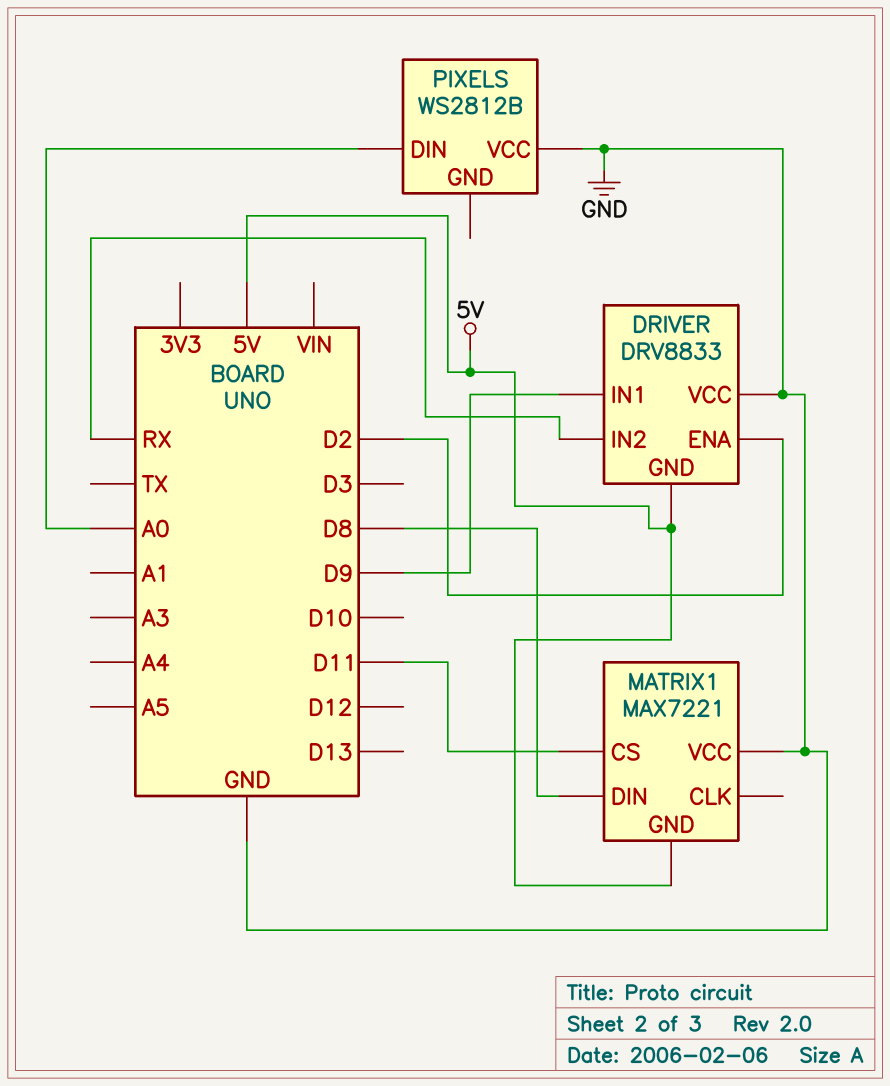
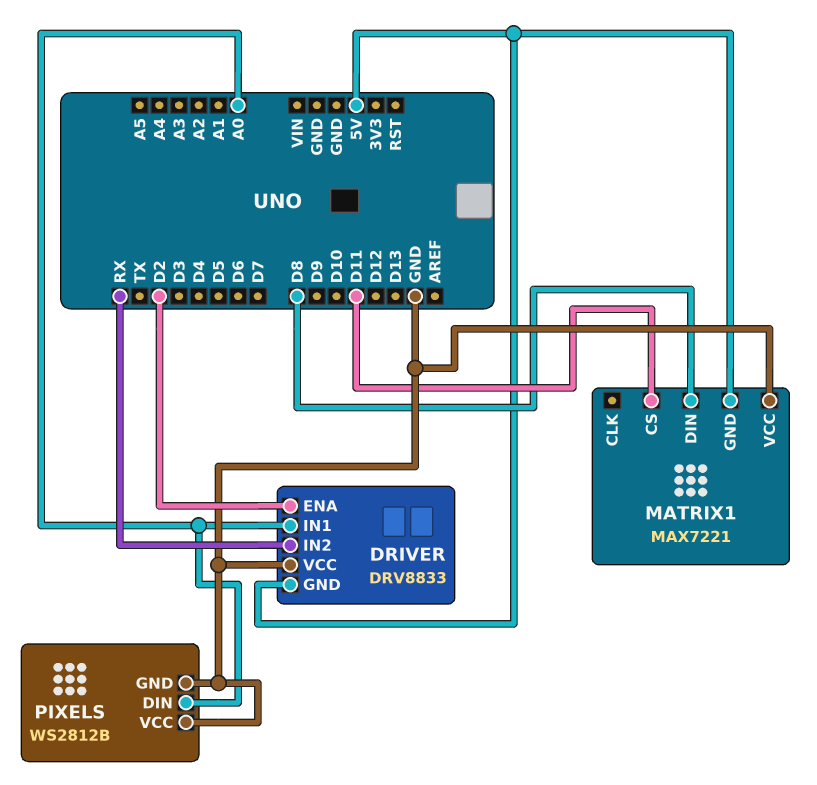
DRIVER pin IN1: D9 -> A0
PIXELS pin GND: none -> GND

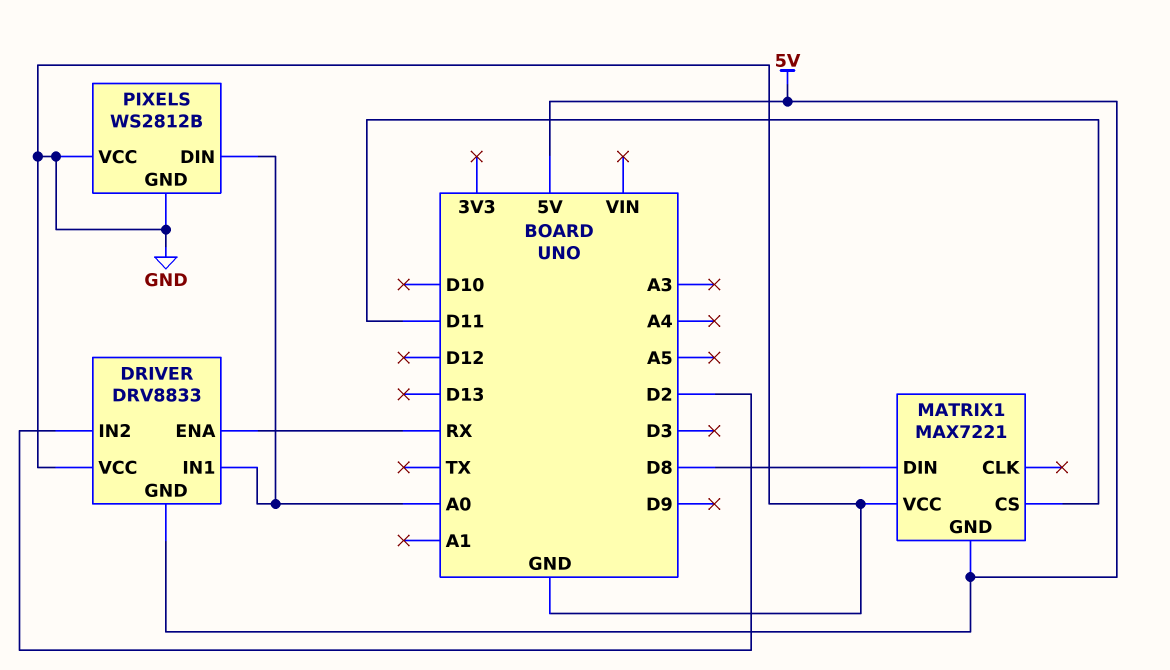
DRIVER pin ENA: D2 -> RX
DRIVER pin IN2: RX -> D2

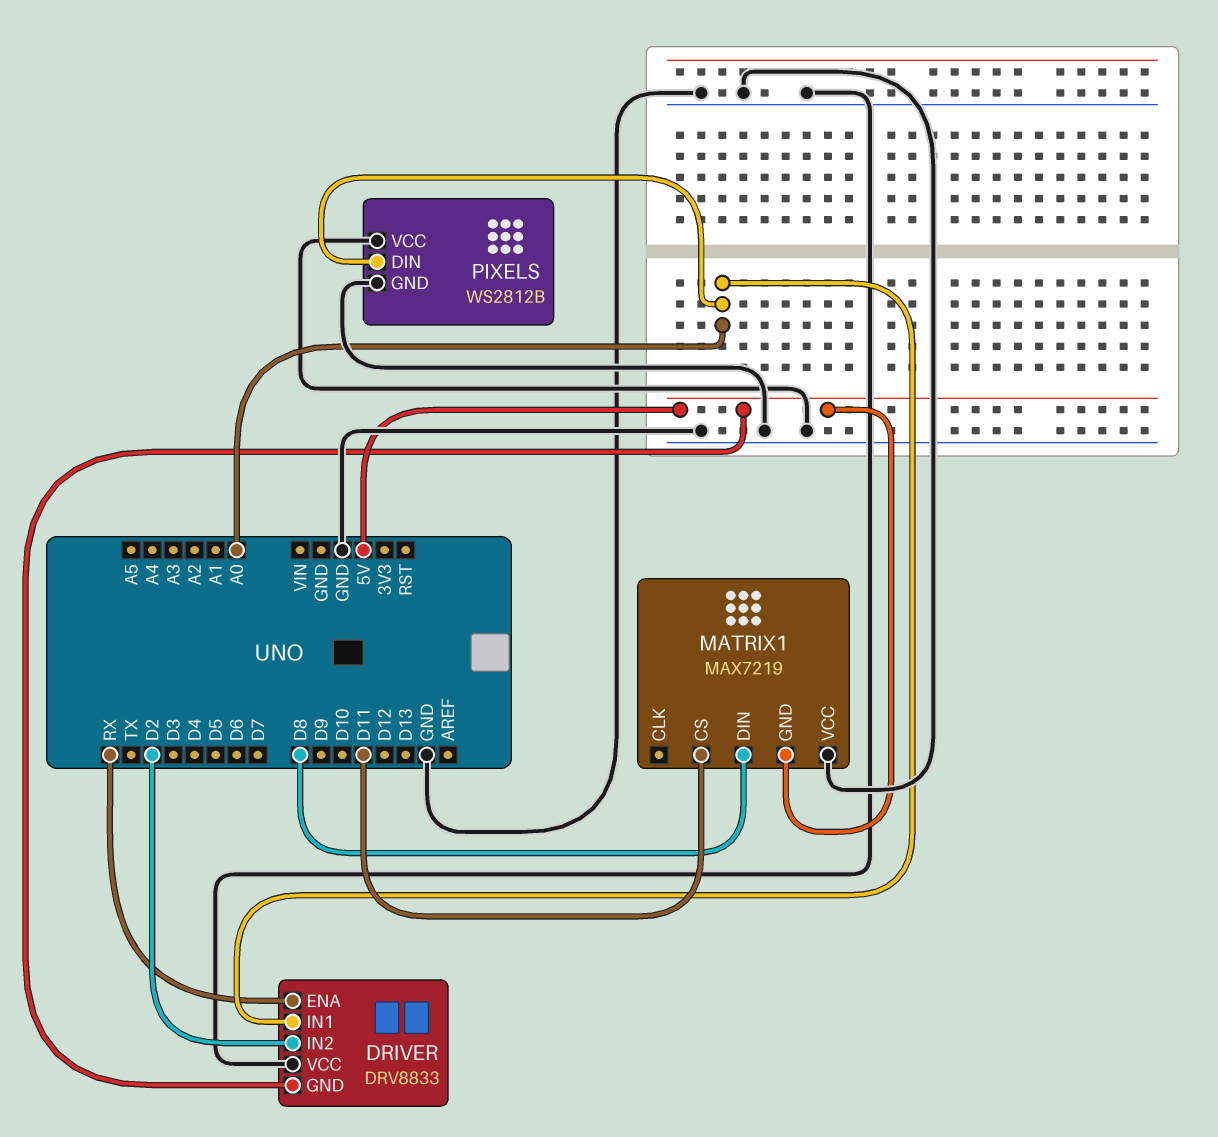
MATRIX1: MAX7221 -> MAX7219

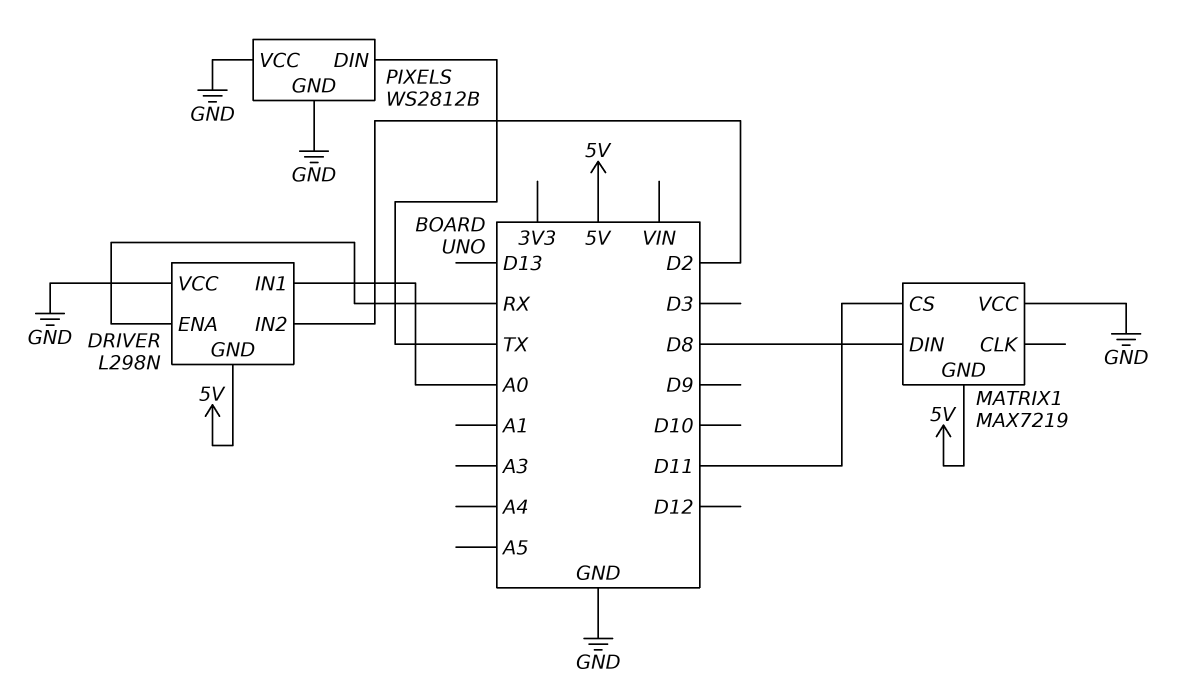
DRIVER: DRV8833 -> L298N
PIXELS pin DIN: A0 -> TX

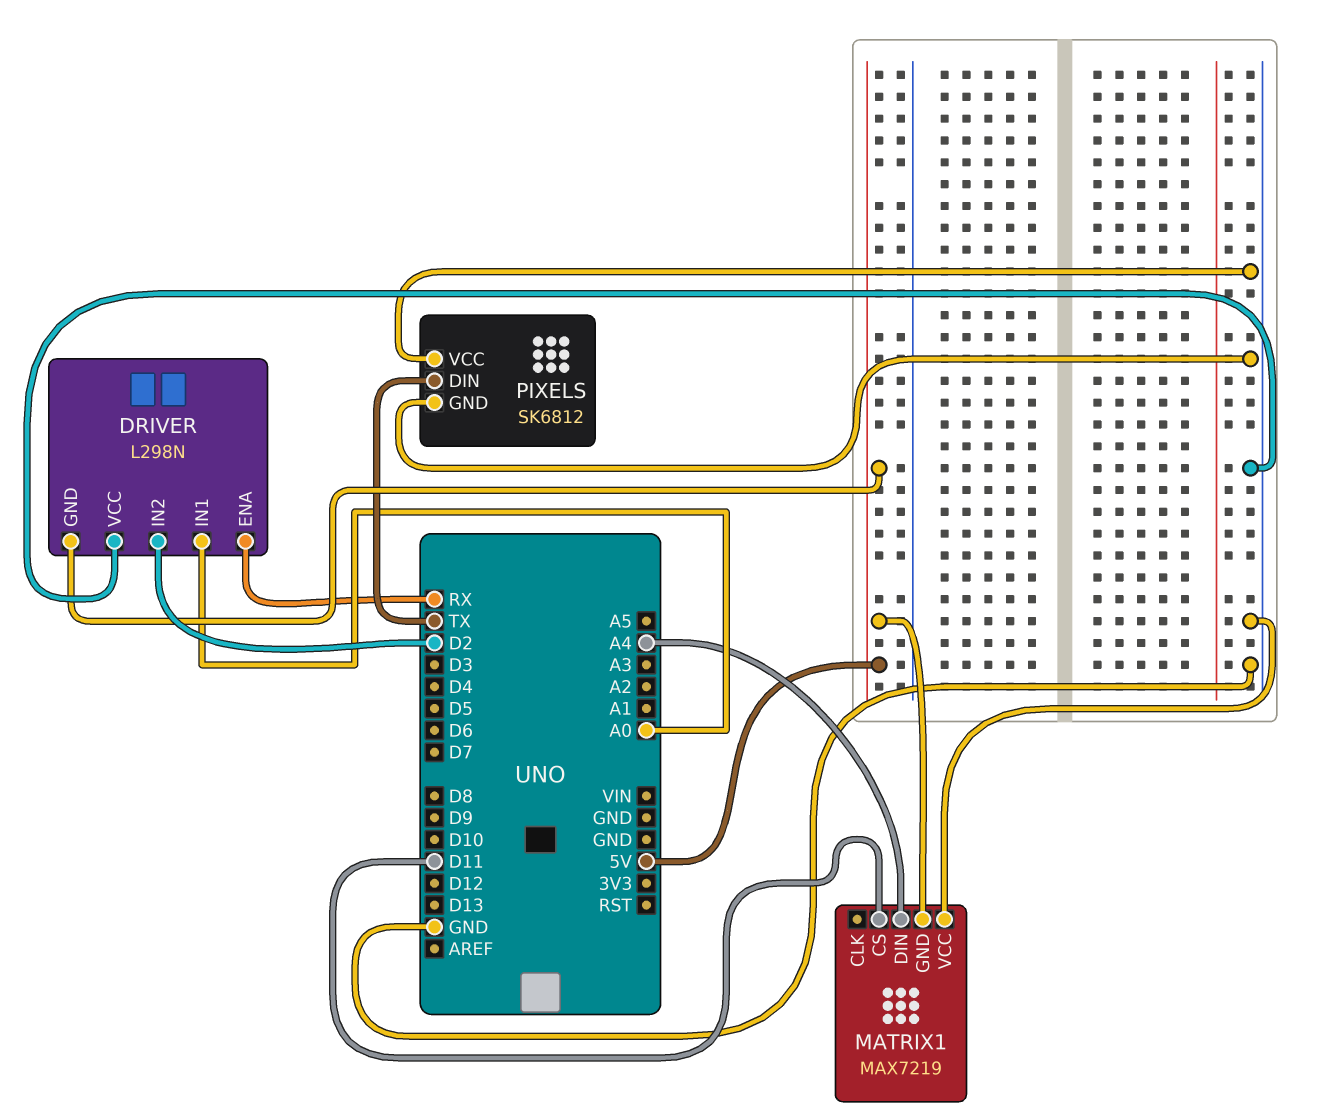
MATRIX1 pin DIN: D8 -> A4
PIXELS: WS2812B -> SK6812

